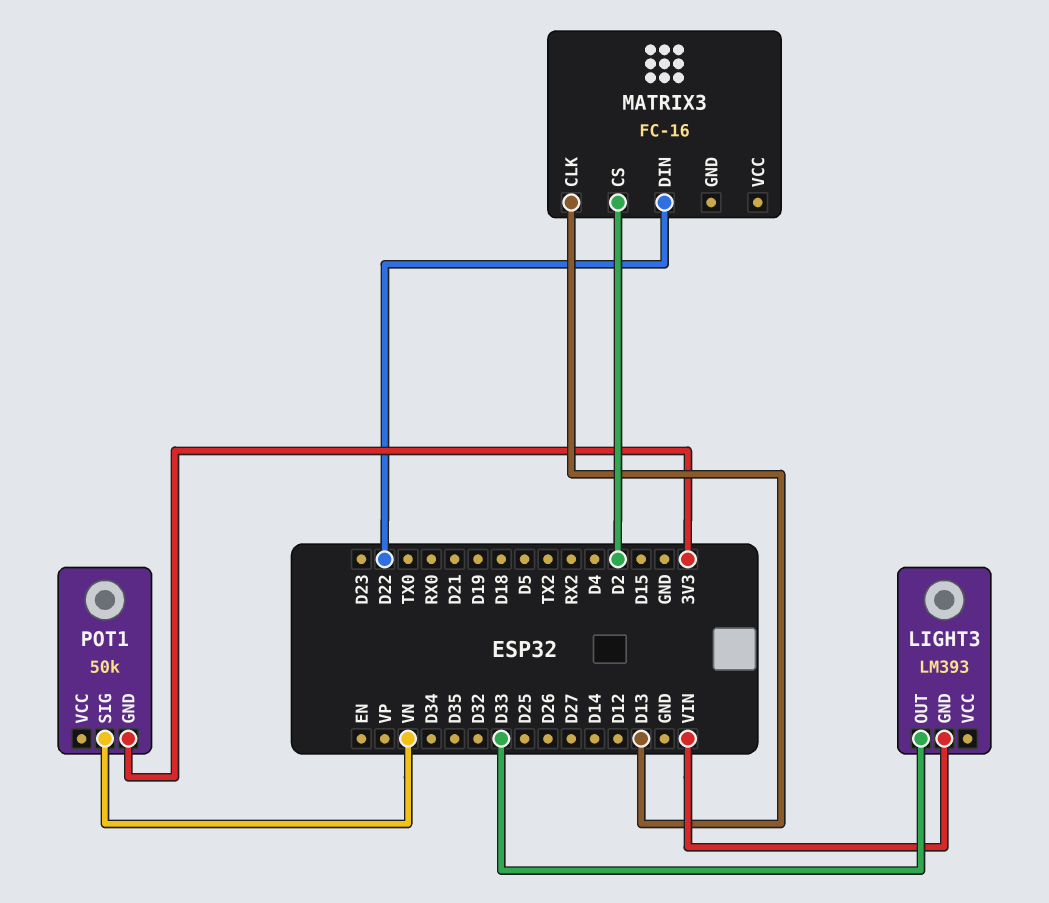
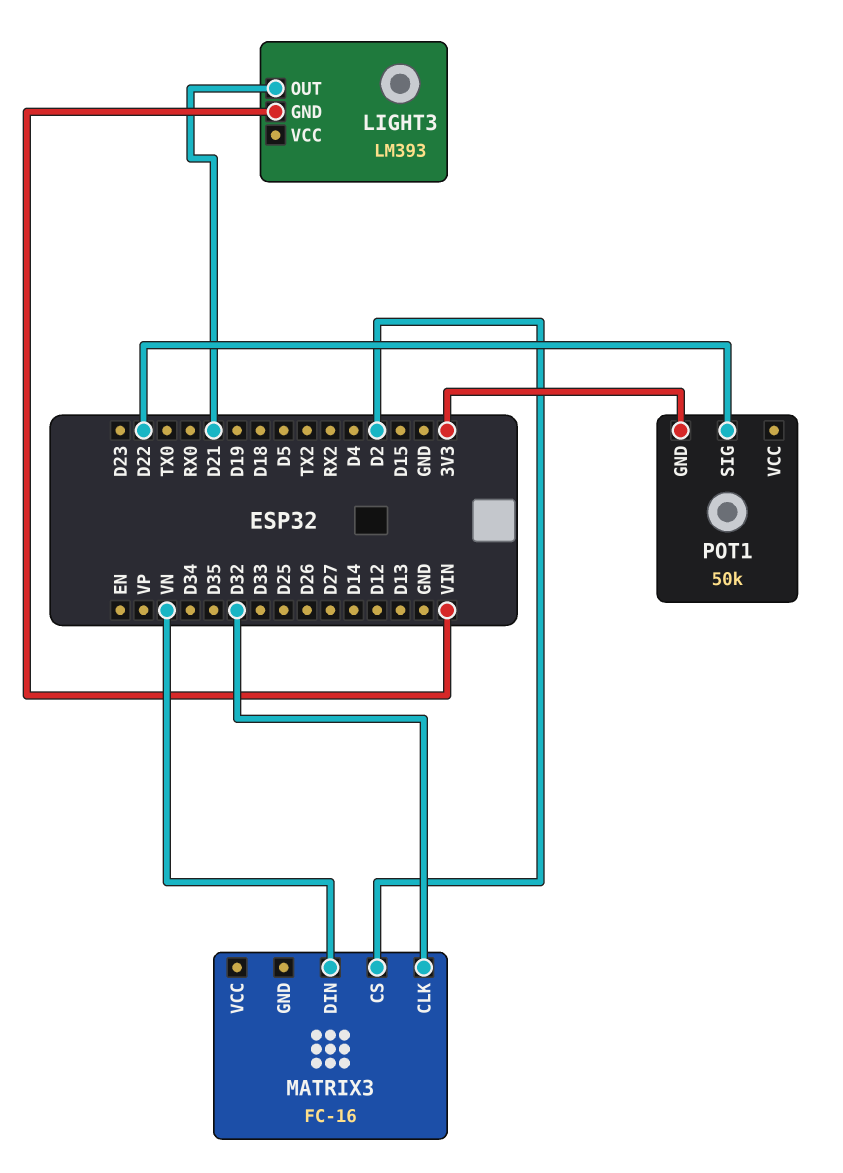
LIGHT3 pin OUT: D33 -> D21
MATRIX3 pin CLK: D13 -> D32
MATRIX3 pin DIN: D22 -> VN
POT1 pin SIG: VN -> D22

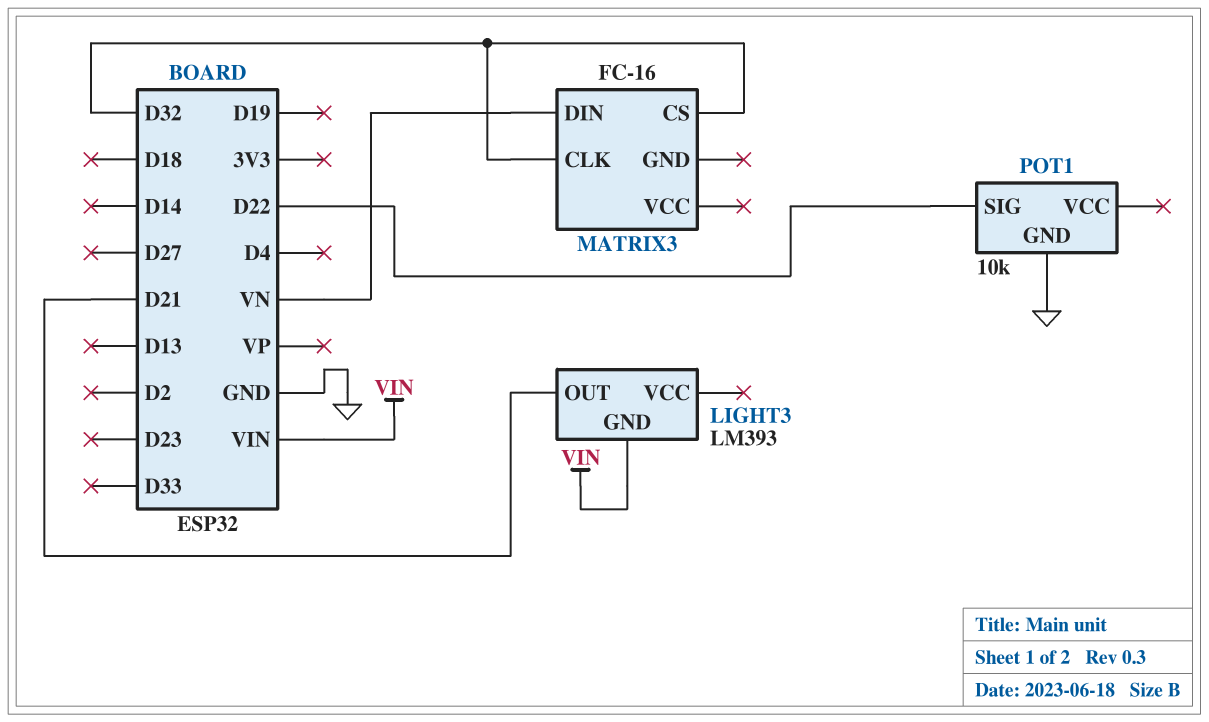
MATRIX3 pin CS: D2 -> D32
POT1: 50k -> 10k
POT1 pin GND: 3V3 -> GND

